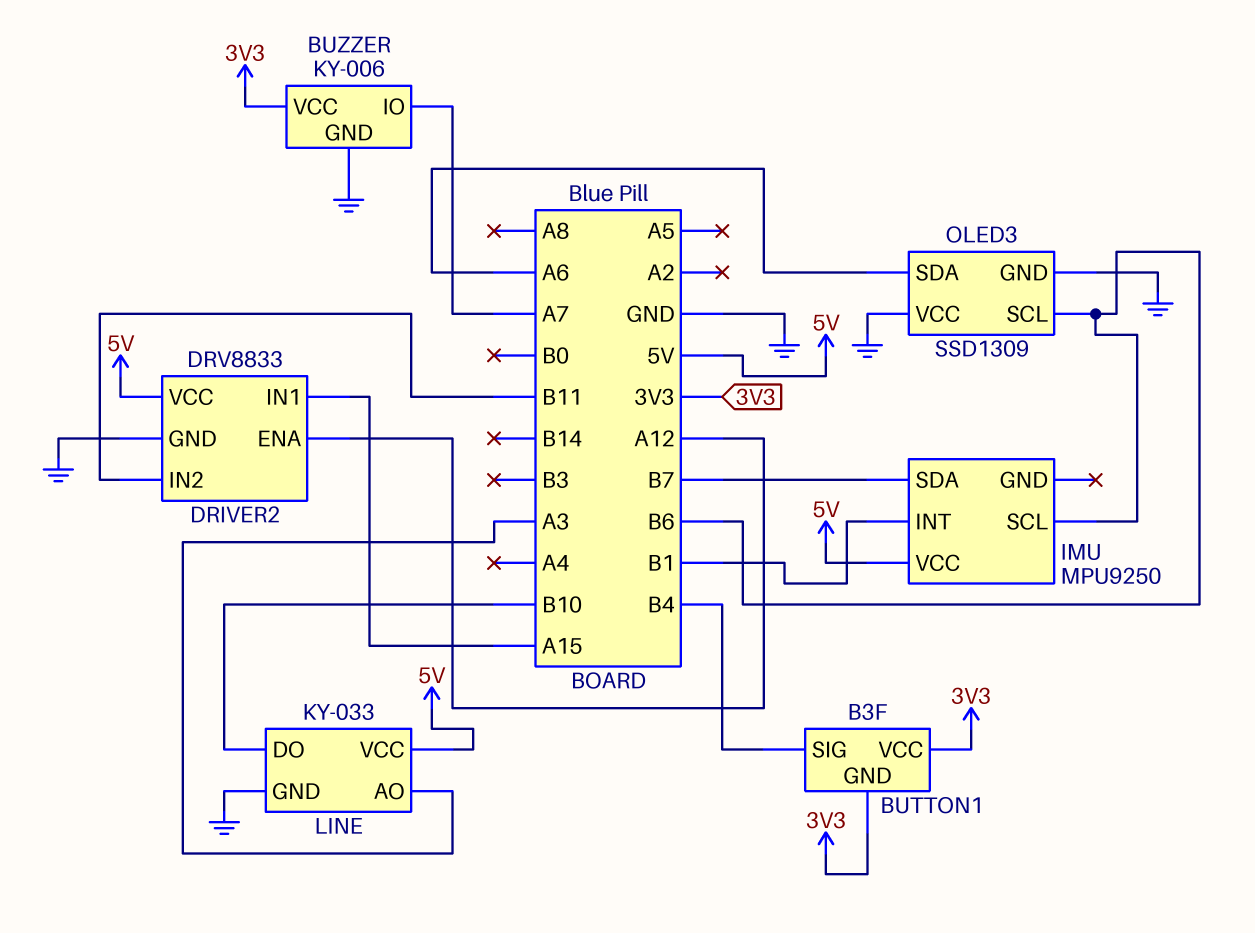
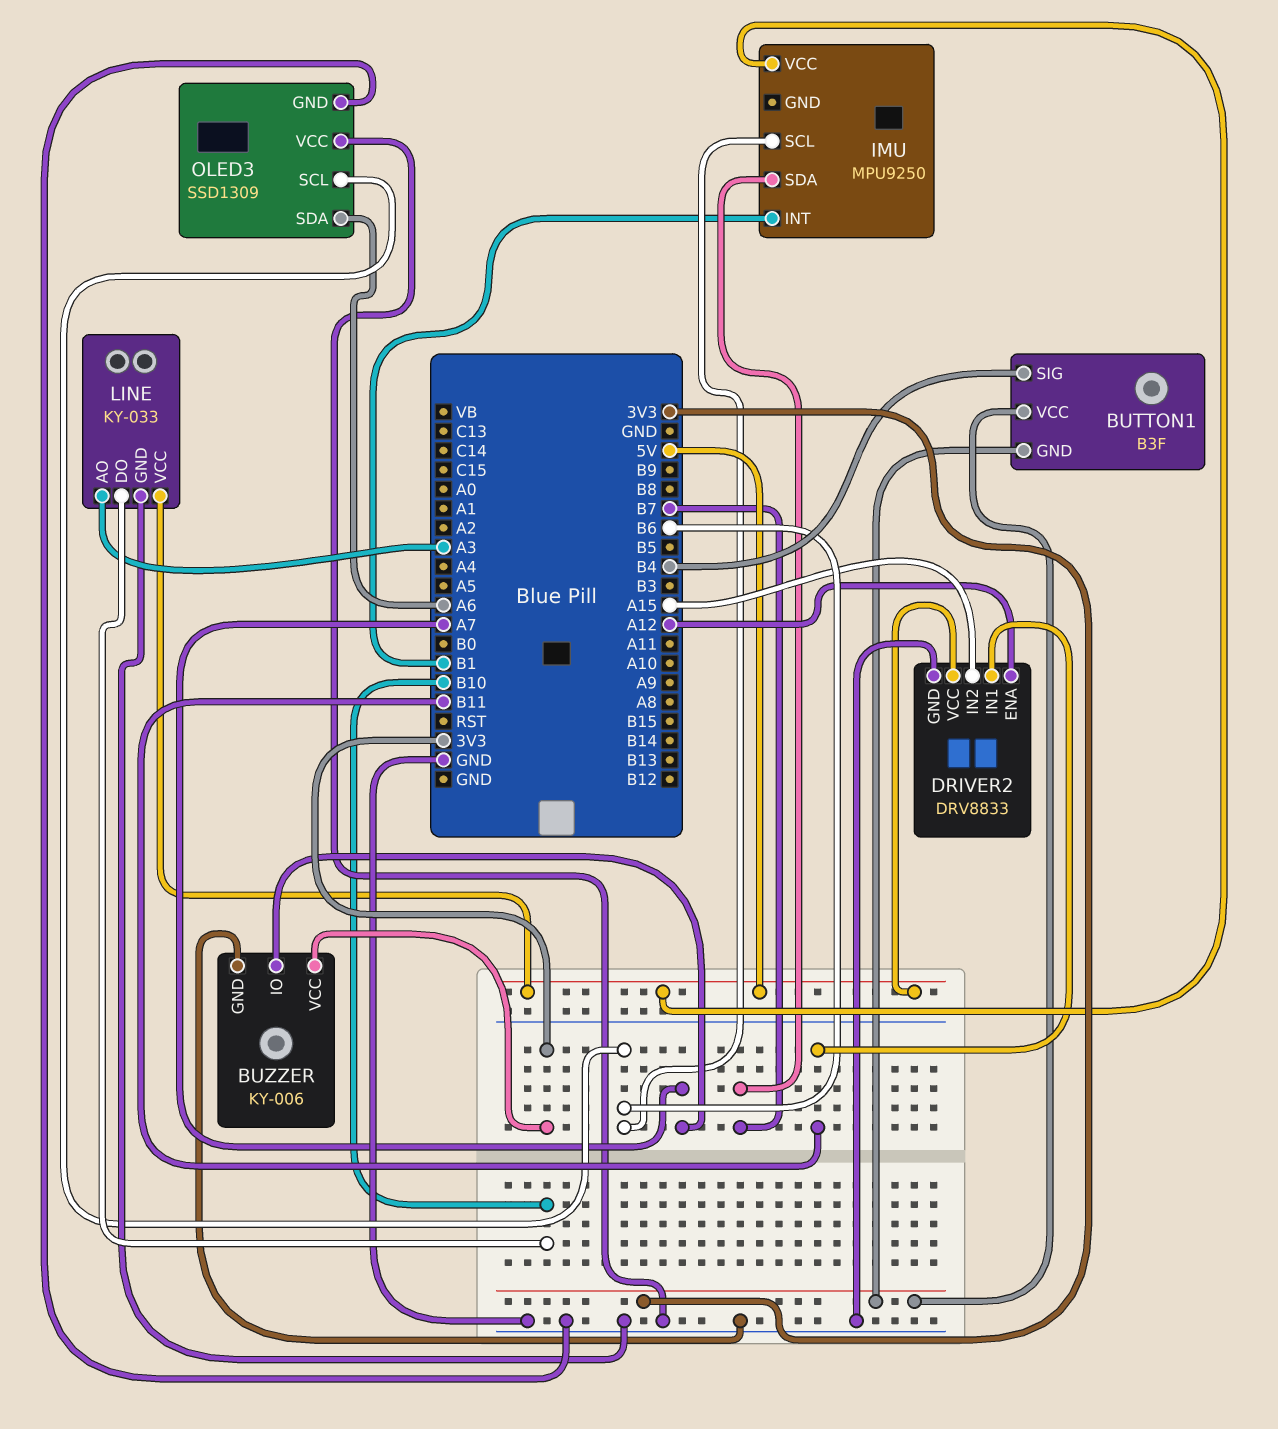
DRIVER2 pin IN1: A15 -> B11
DRIVER2 pin IN2: B11 -> A15

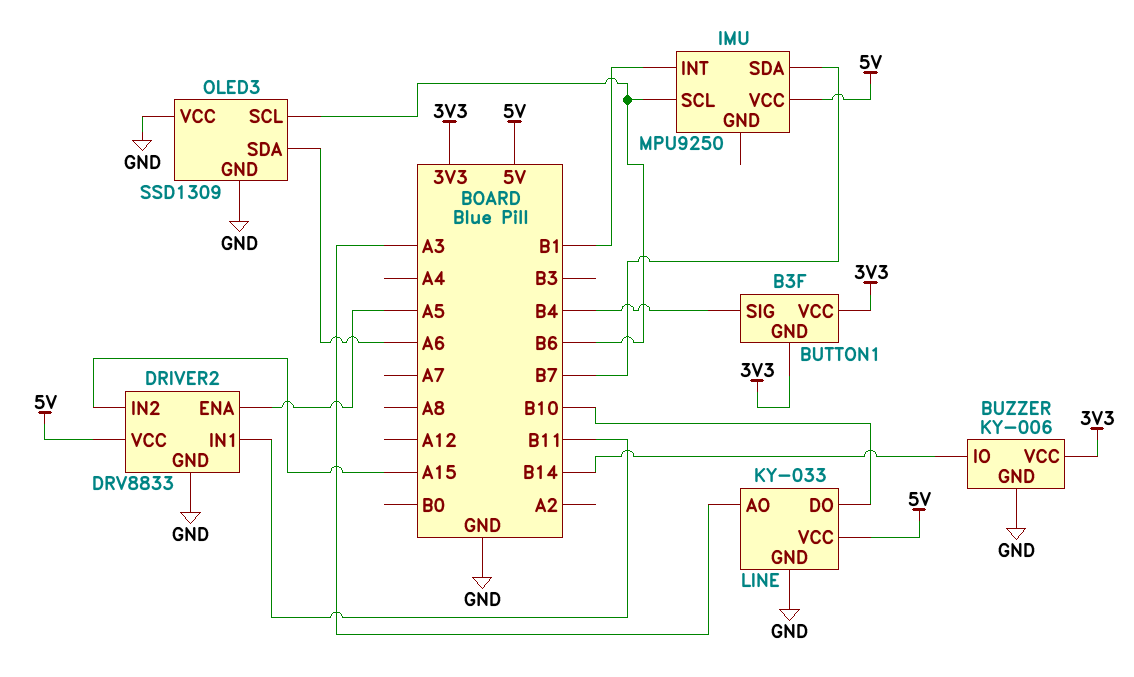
BUZZER pin IO: A7 -> B14
DRIVER2 pin ENA: A12 -> A5

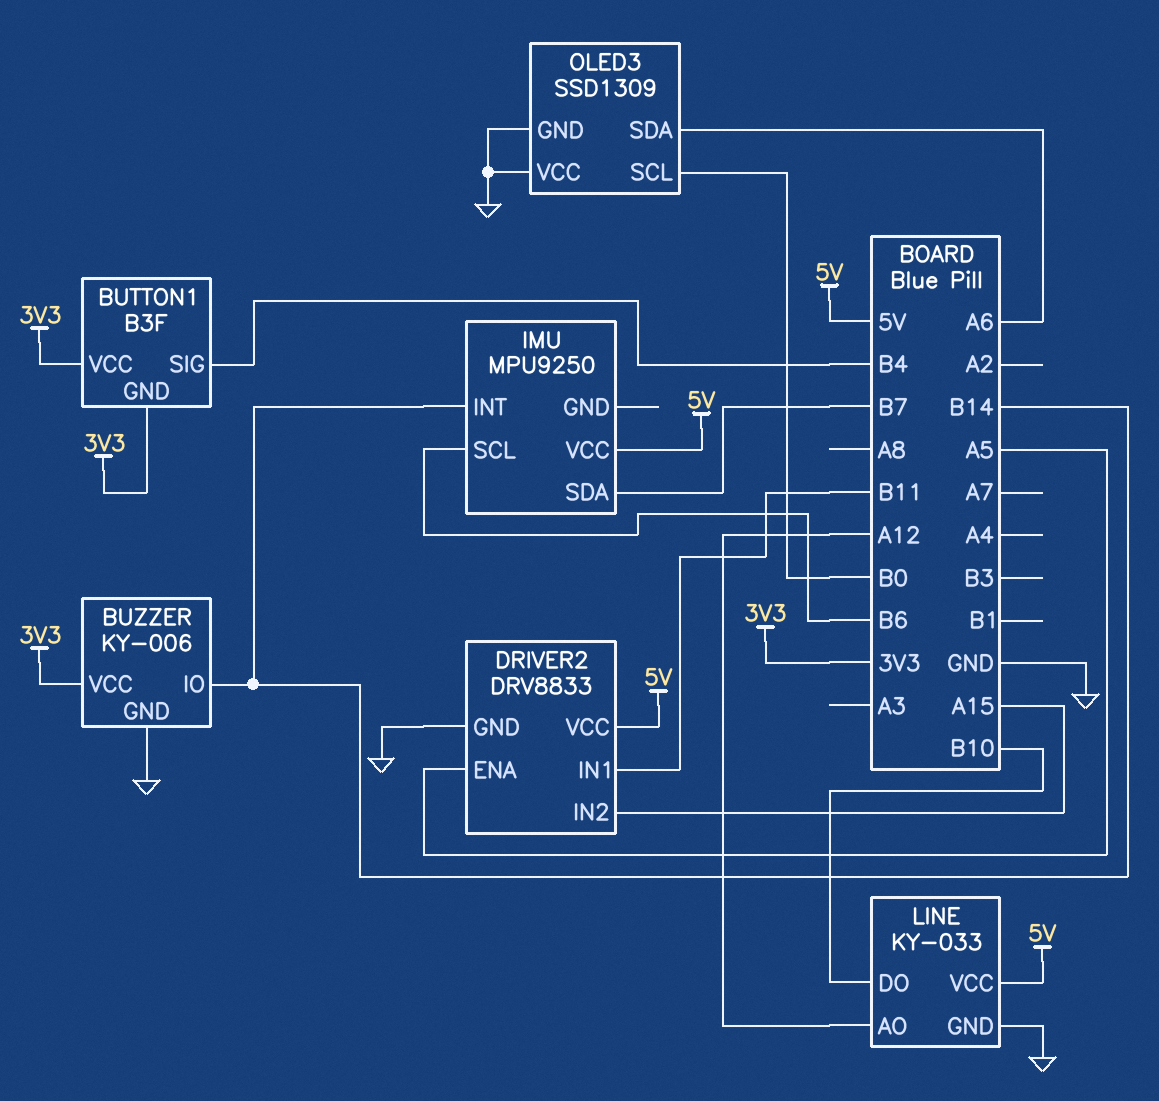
IMU pin INT: B1 -> B14
LINE pin AO: A3 -> A12
OLED3 pin SCL: B6 -> B0

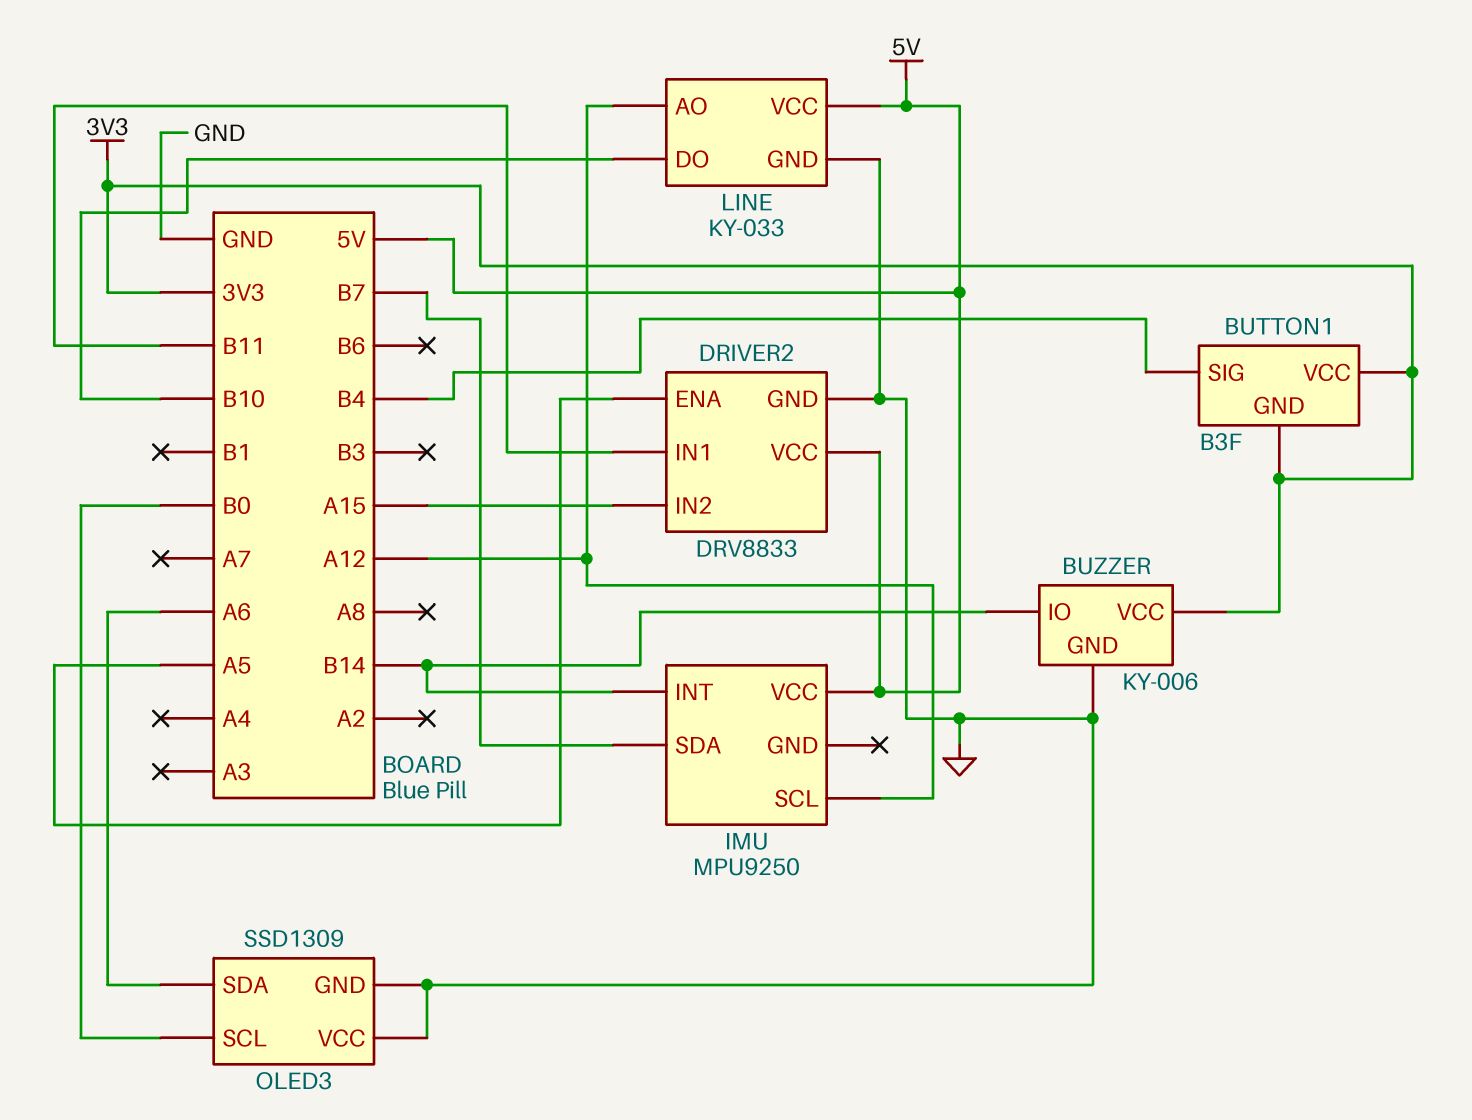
IMU pin SCL: B6 -> A12

